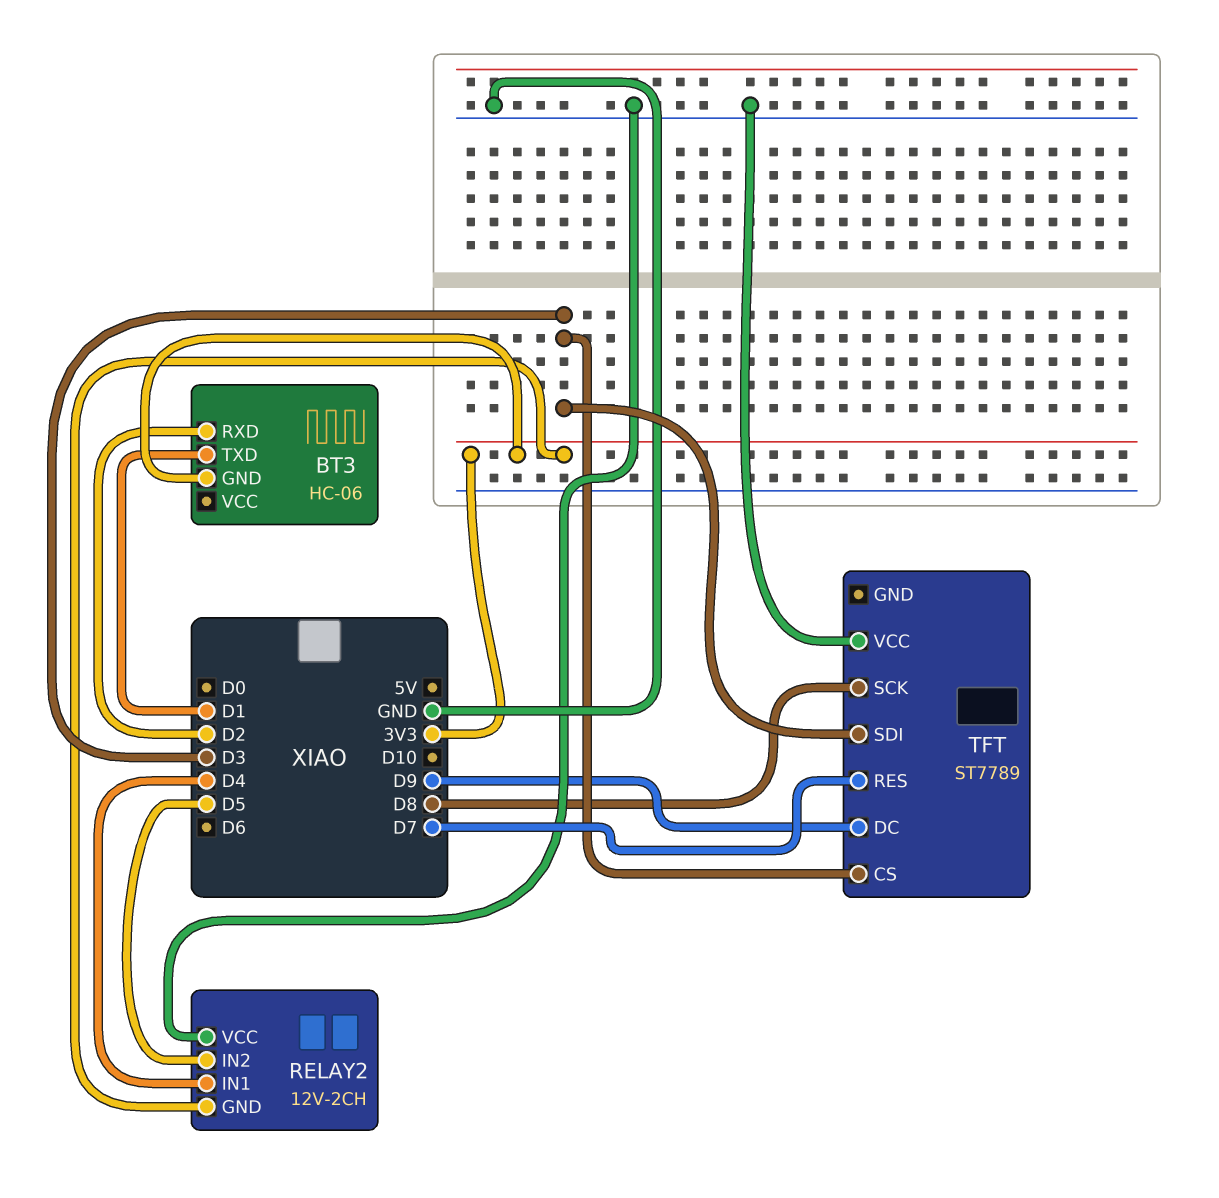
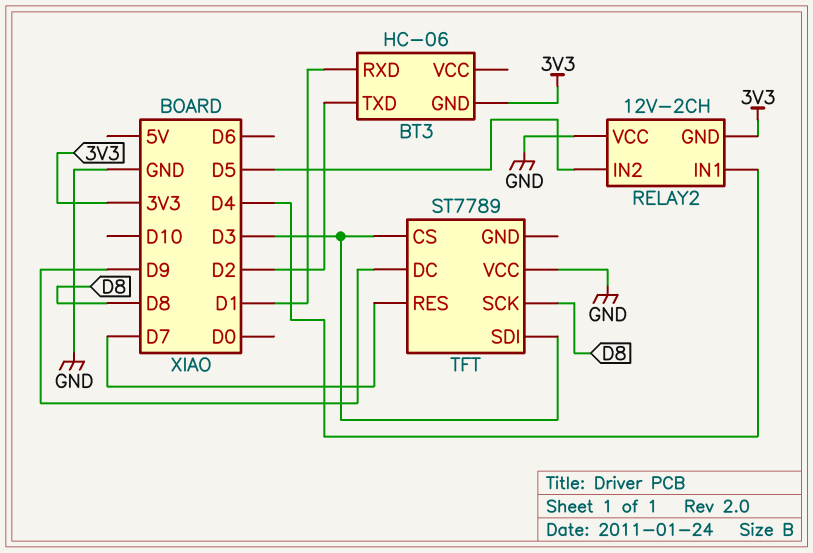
BT3 pin RXD: D2 -> D1
BT3 pin TXD: D1 -> D2

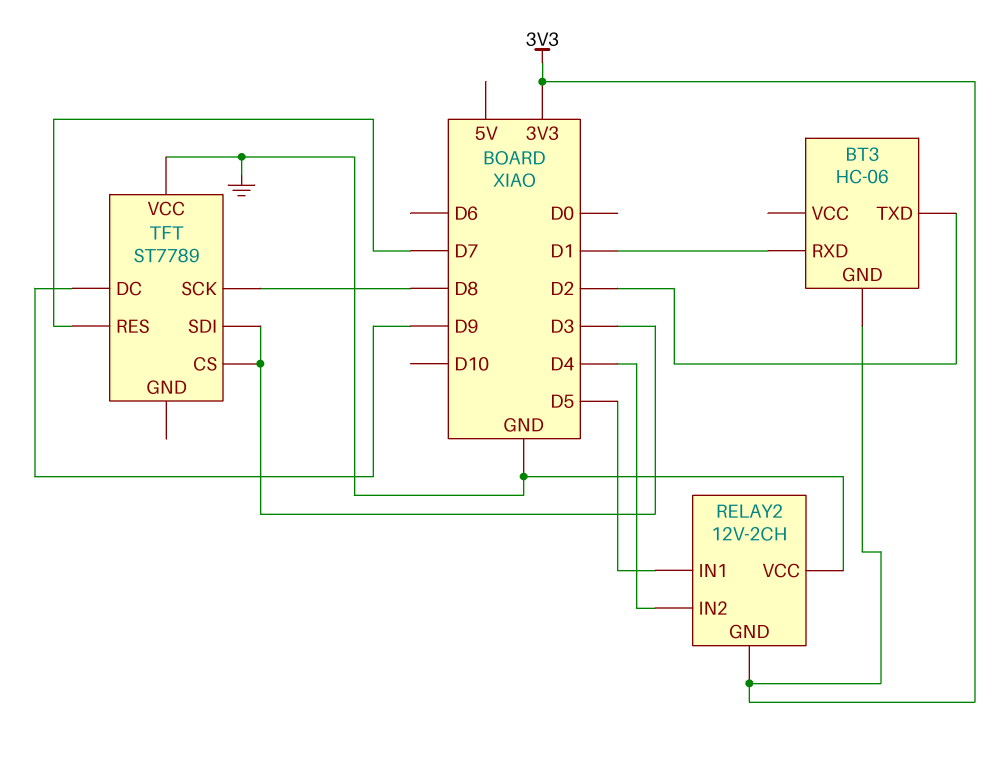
RELAY2 pin IN1: D4 -> D5
RELAY2 pin IN2: D5 -> D4

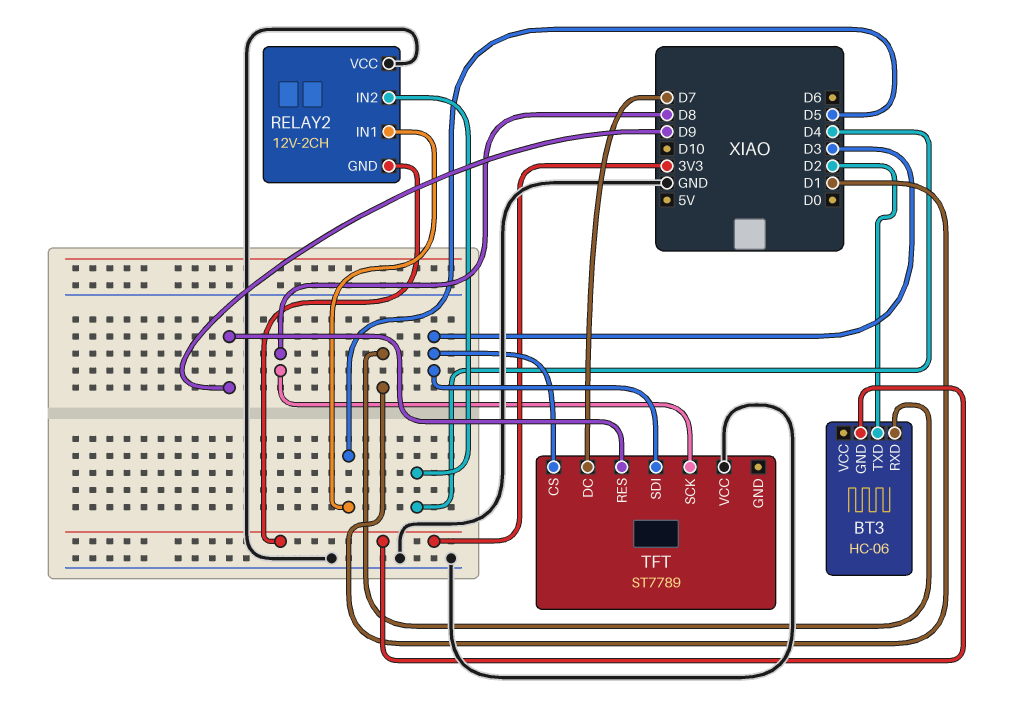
TFT pin DC: D9 -> D7
TFT pin RES: D7 -> D9

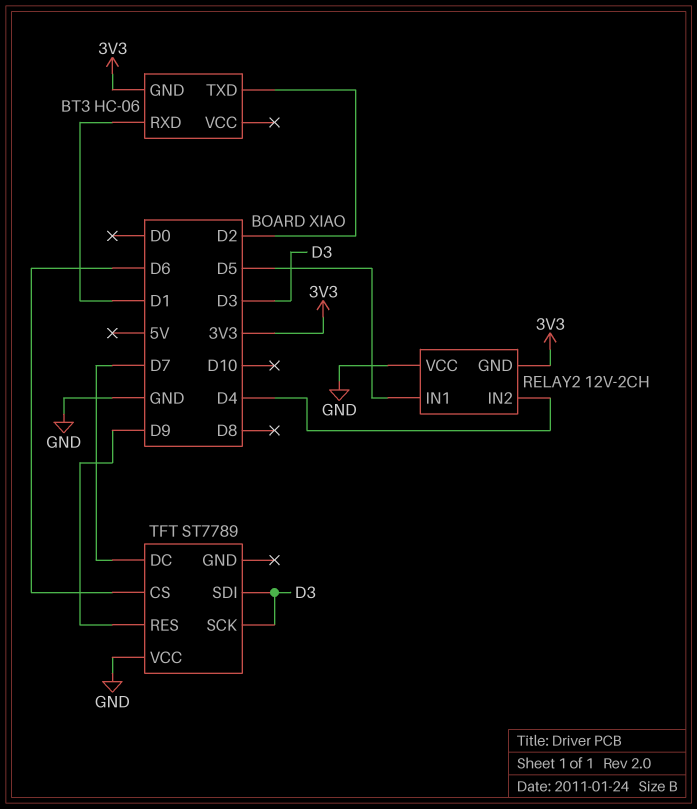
TFT pin CS: D3 -> D6
TFT pin SCK: D8 -> D3

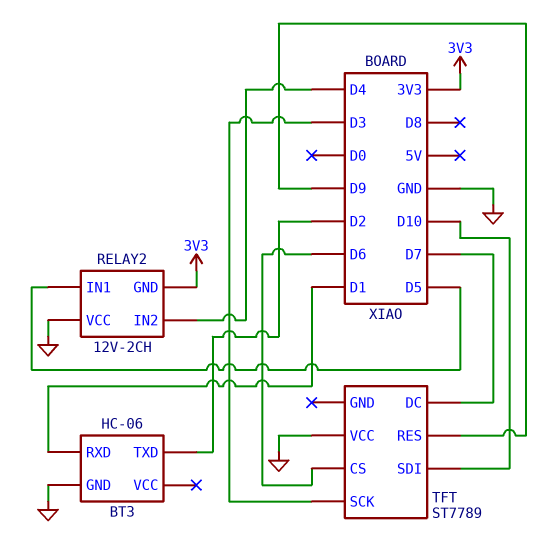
BT3 pin GND: 3V3 -> GND
TFT pin SDI: D3 -> D10

